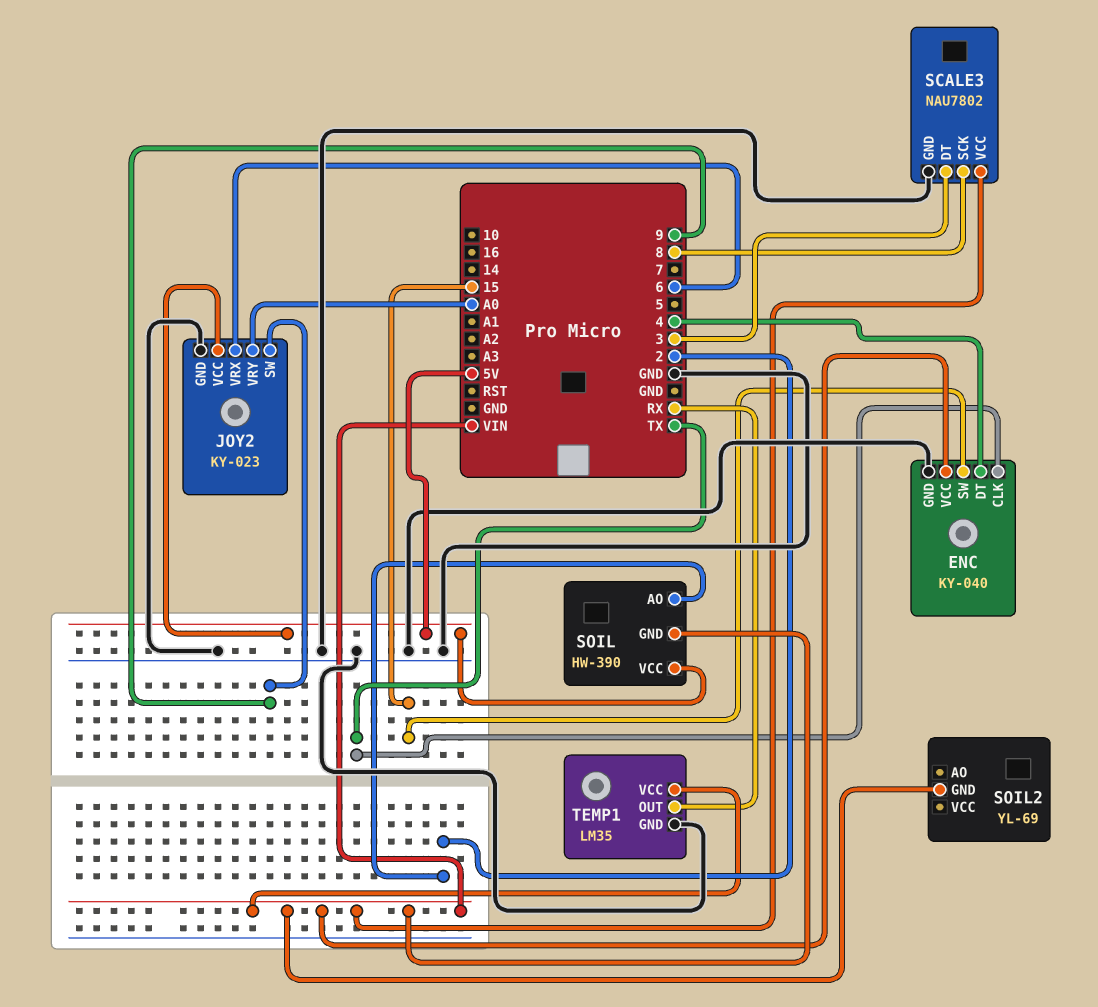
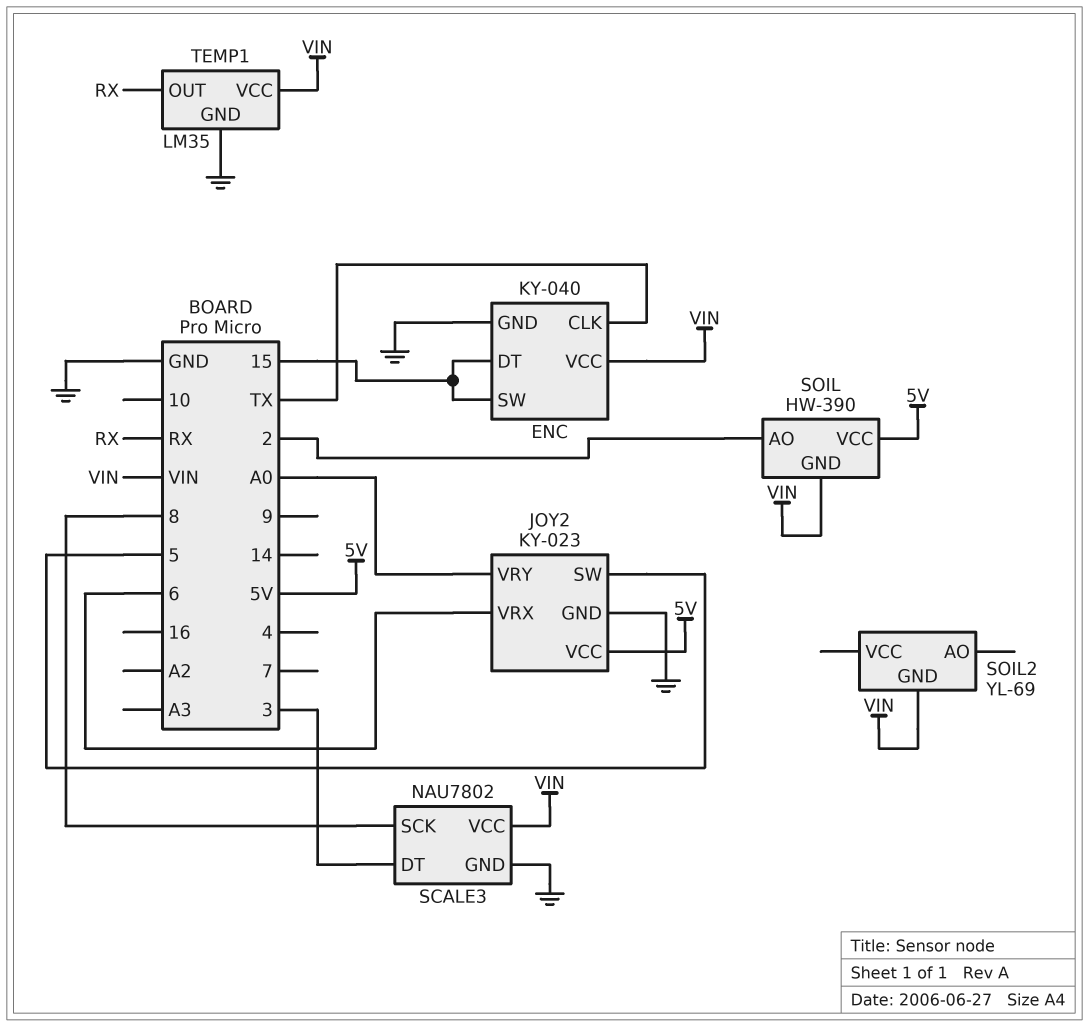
ENC pin DT: 4 -> 15
JOY2 pin SW: 9 -> 5

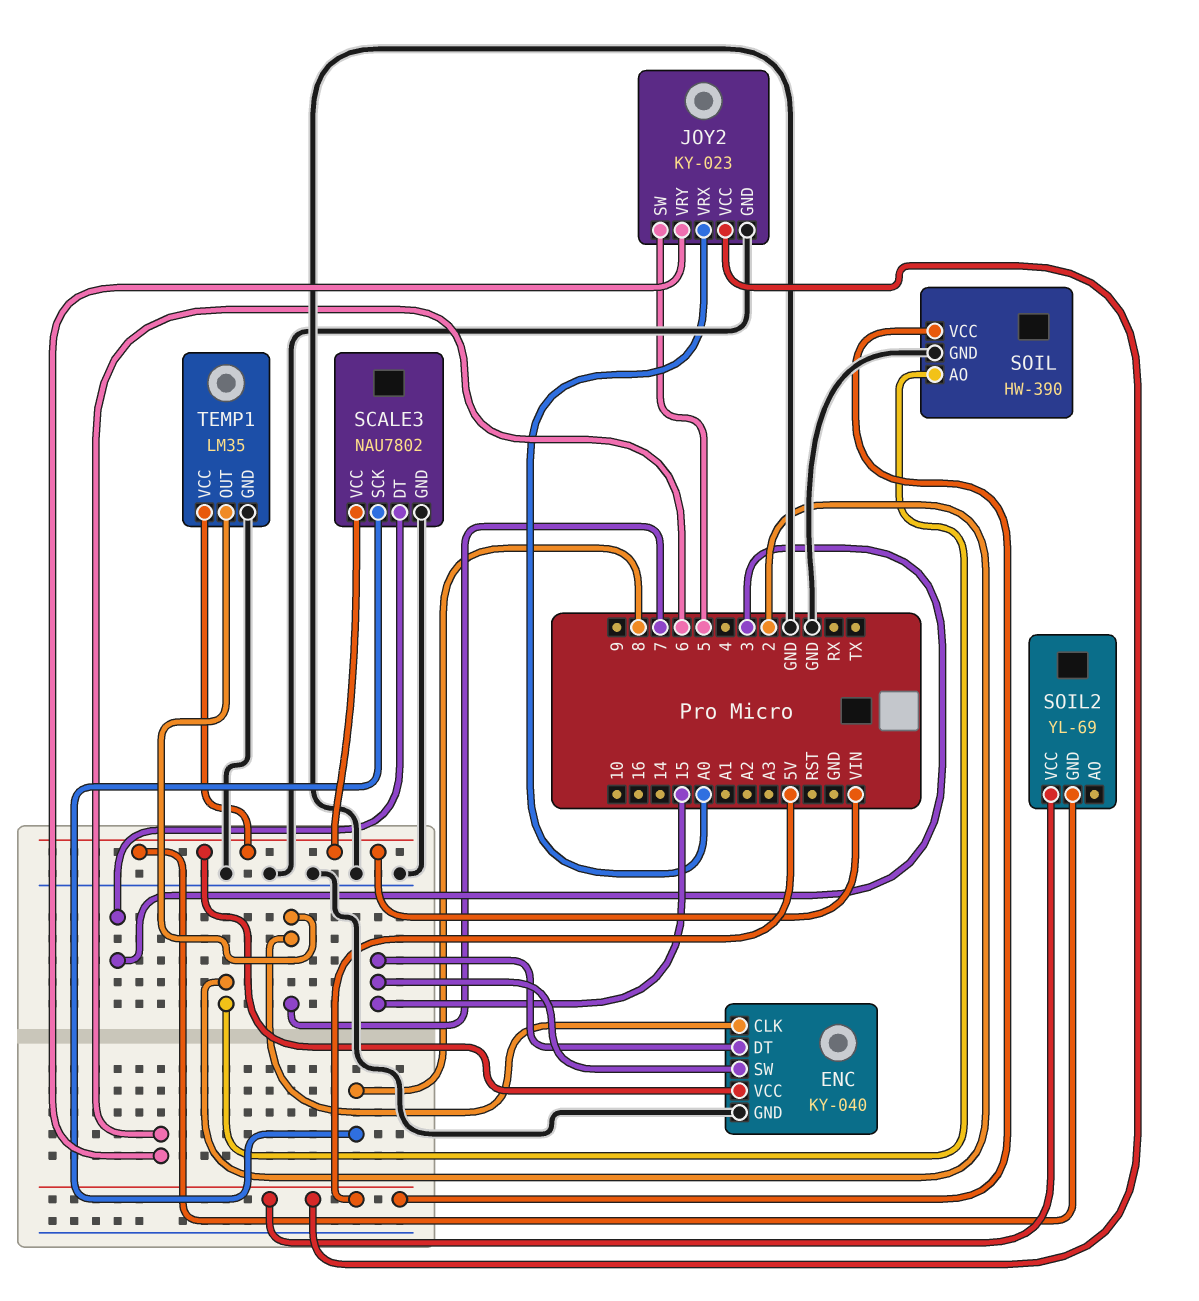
ENC pin CLK: TX -> 7
JOY2 pin VRX: 6 -> A0
JOY2 pin VRY: A0 -> 6
SOIL pin GND: VIN -> GND
SOIL2 pin VCC: none -> 5V
TEMP1 pin OUT: RX -> 7

